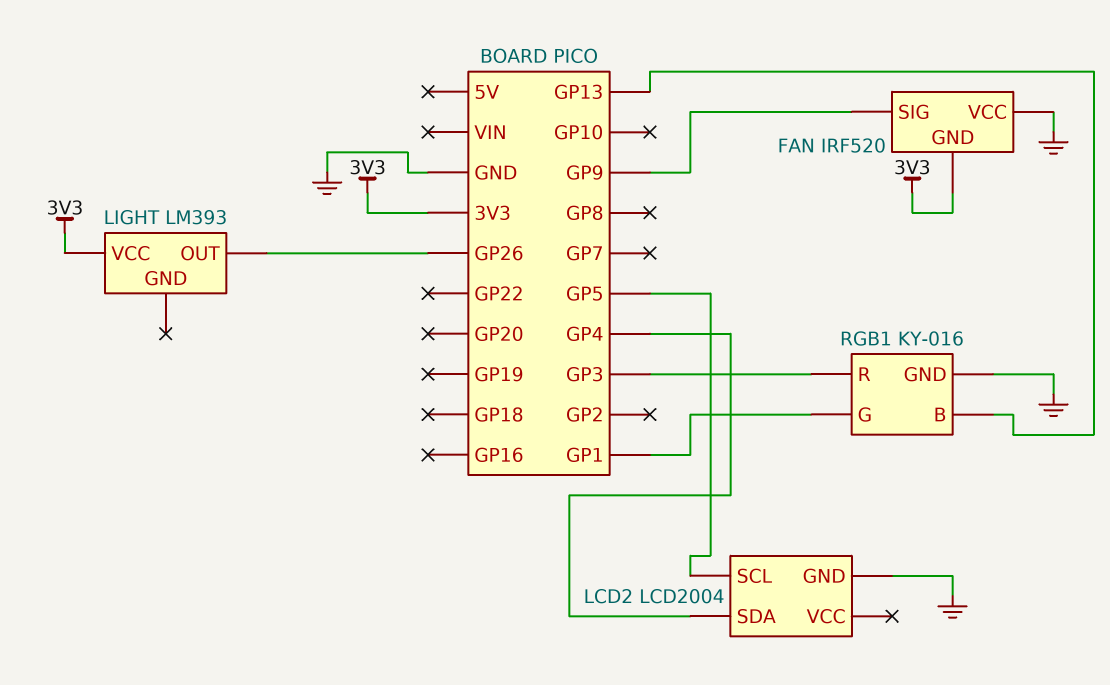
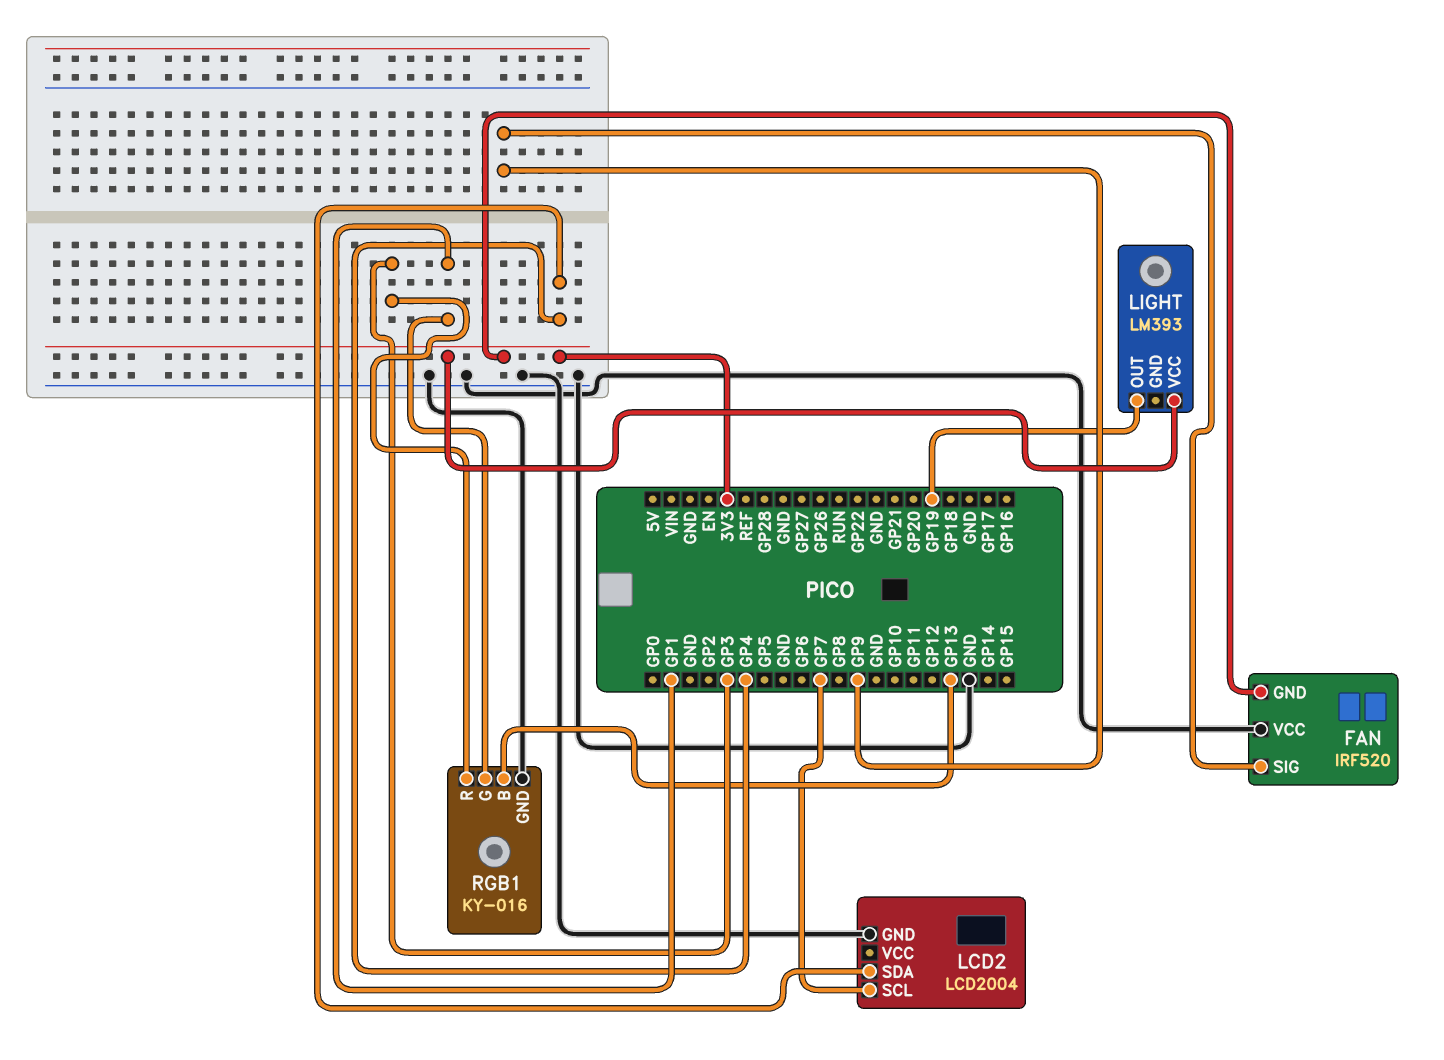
LCD2 pin SCL: GP5 -> GP7
LIGHT pin OUT: GP26 -> GP19

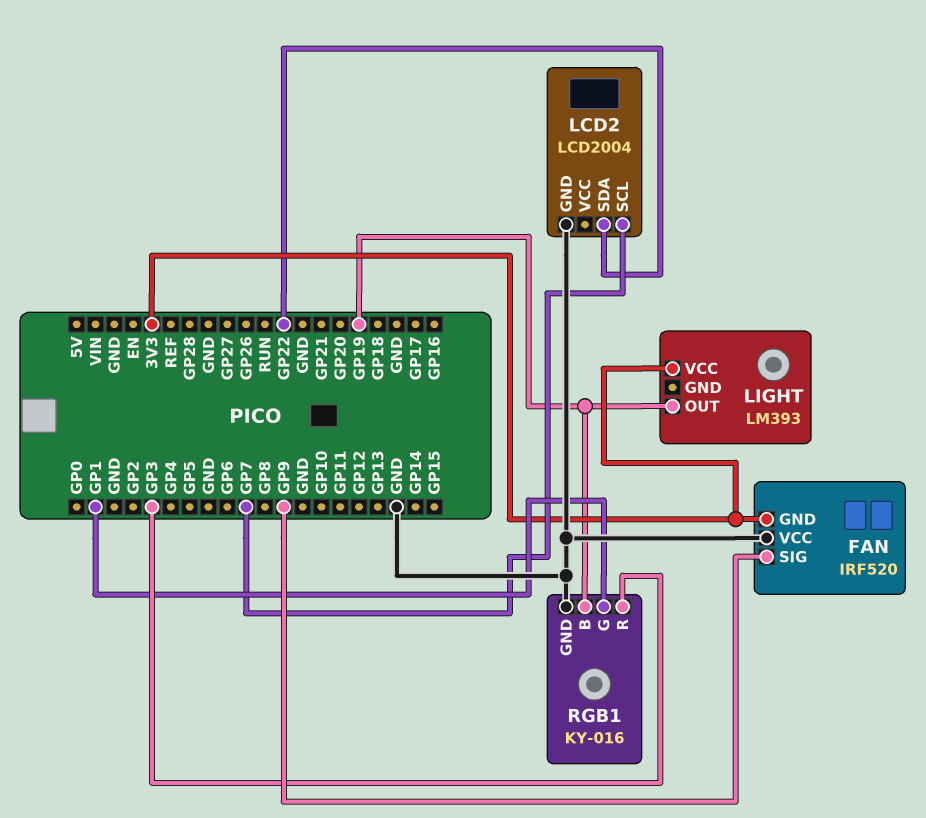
LCD2 pin SDA: GP4 -> GP22
RGB1 pin B: GP13 -> GP19

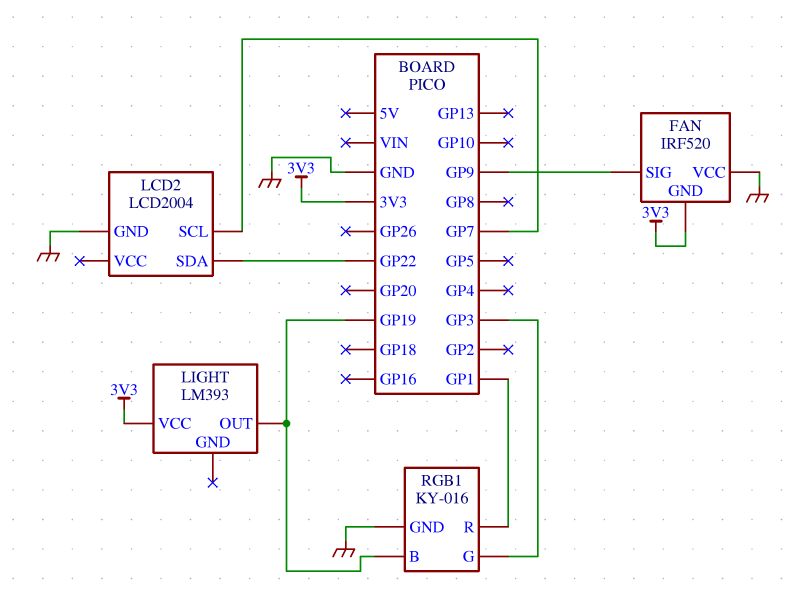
RGB1 pin G: GP1 -> GP3
RGB1 pin R: GP3 -> GP1

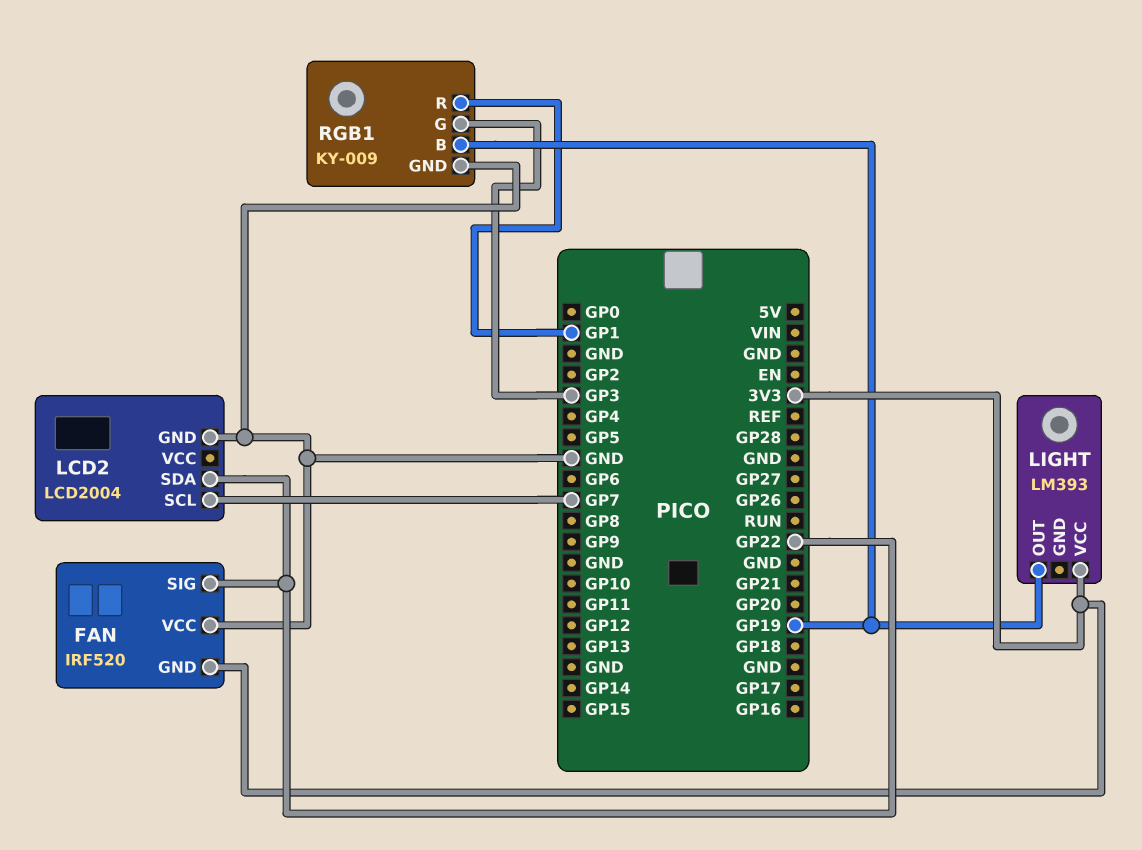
FAN pin SIG: GP9 -> GP22
RGB1: KY-016 -> KY-009

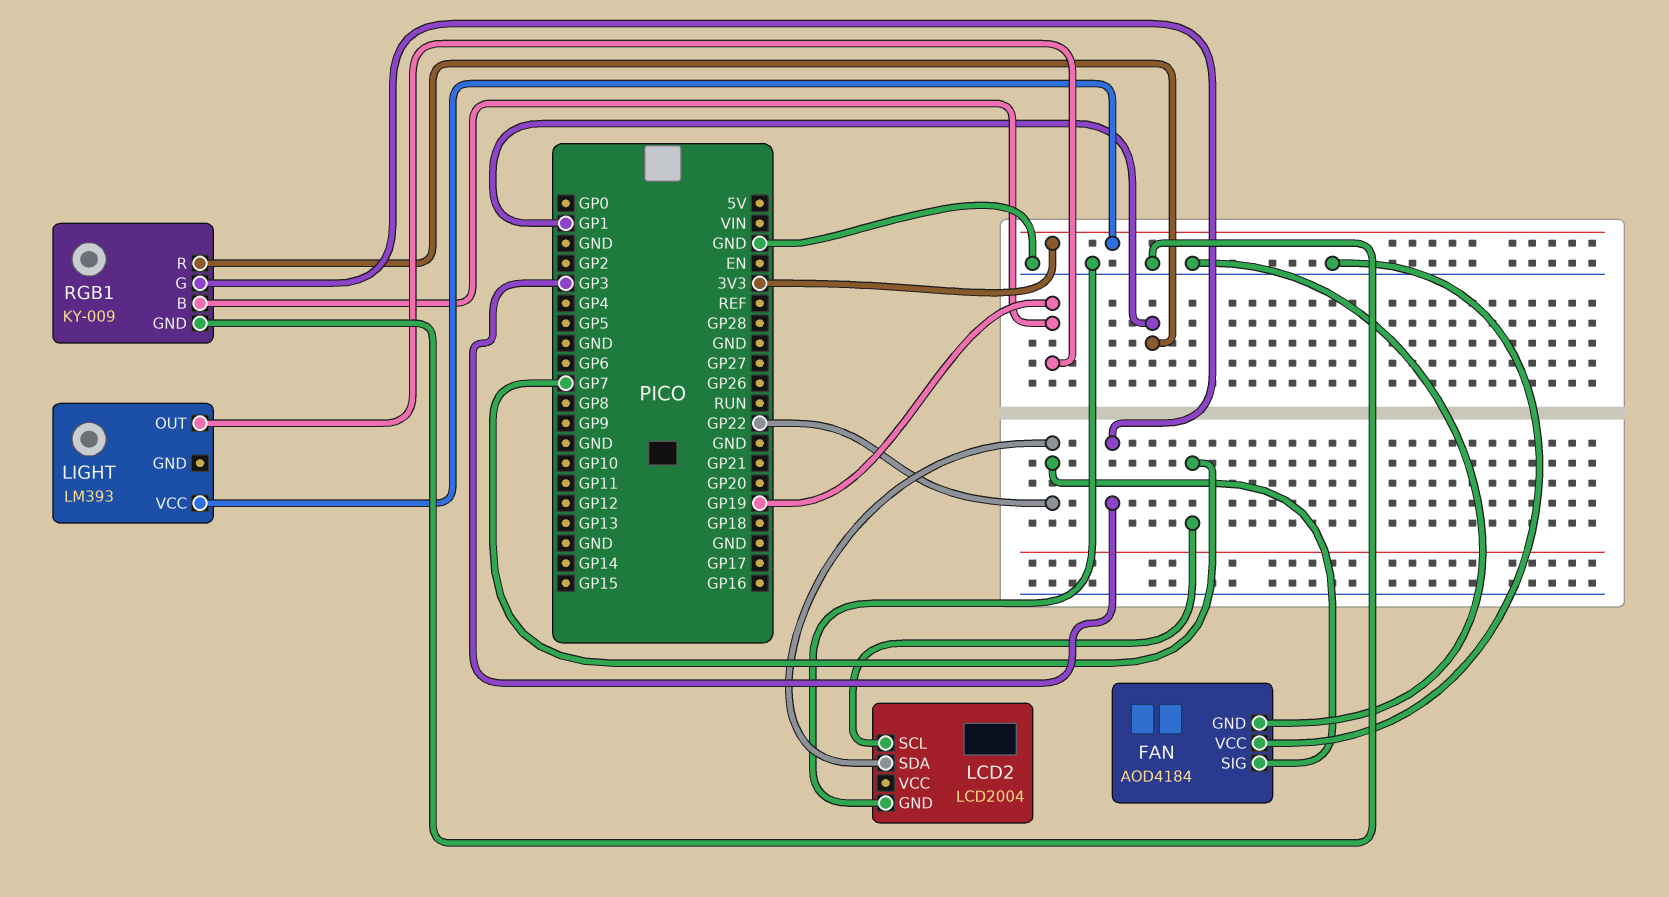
FAN: IRF520 -> AOD4184
FAN pin GND: 3V3 -> GND

